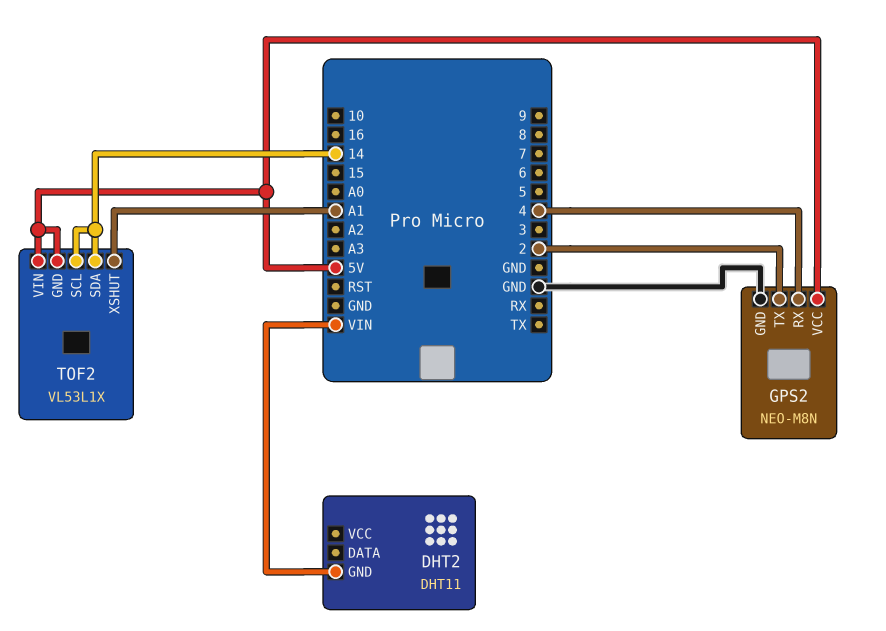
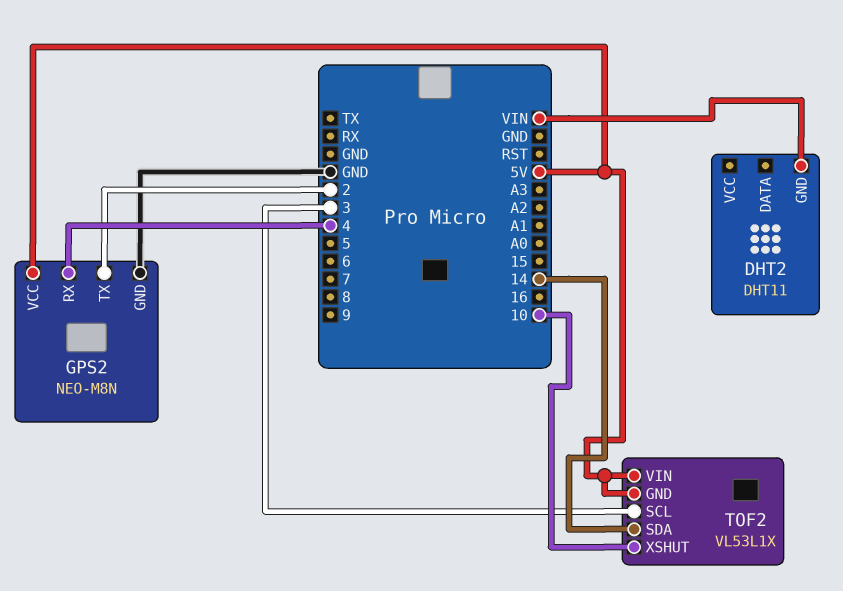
TOF2 pin SCL: 14 -> 3
TOF2 pin XSHUT: A1 -> 10

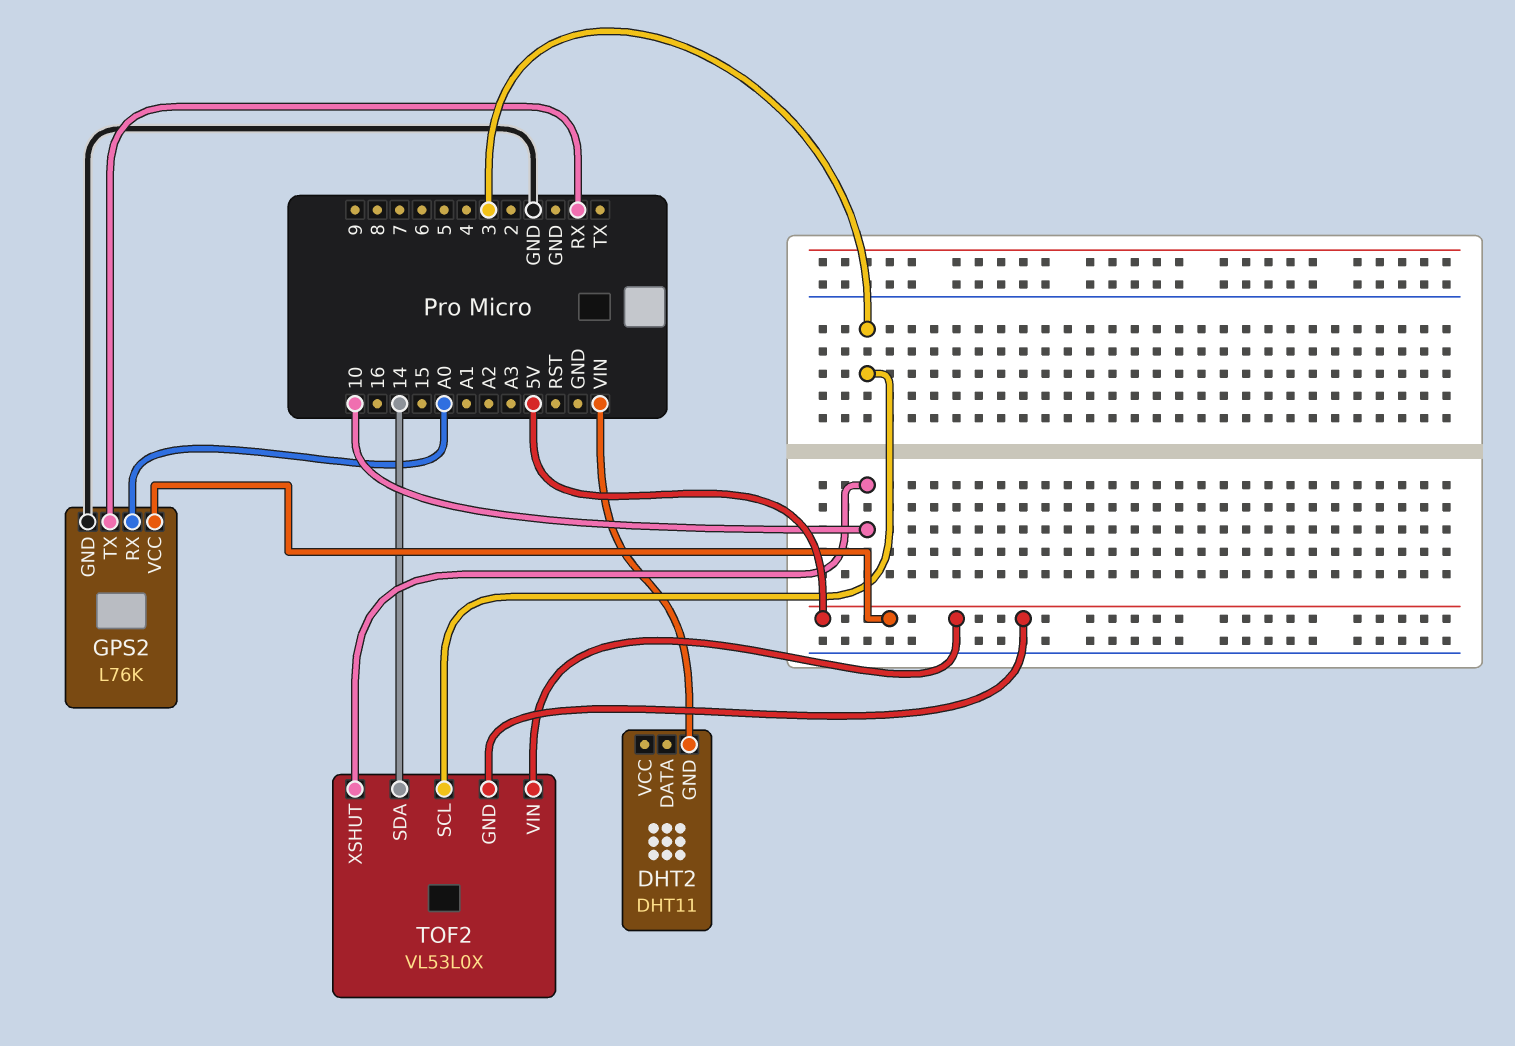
GPS2: NEO-M8N -> L76K
GPS2 pin RX: 4 -> A0
GPS2 pin TX: 2 -> RX
TOF2: VL53L1X -> VL53L0X

